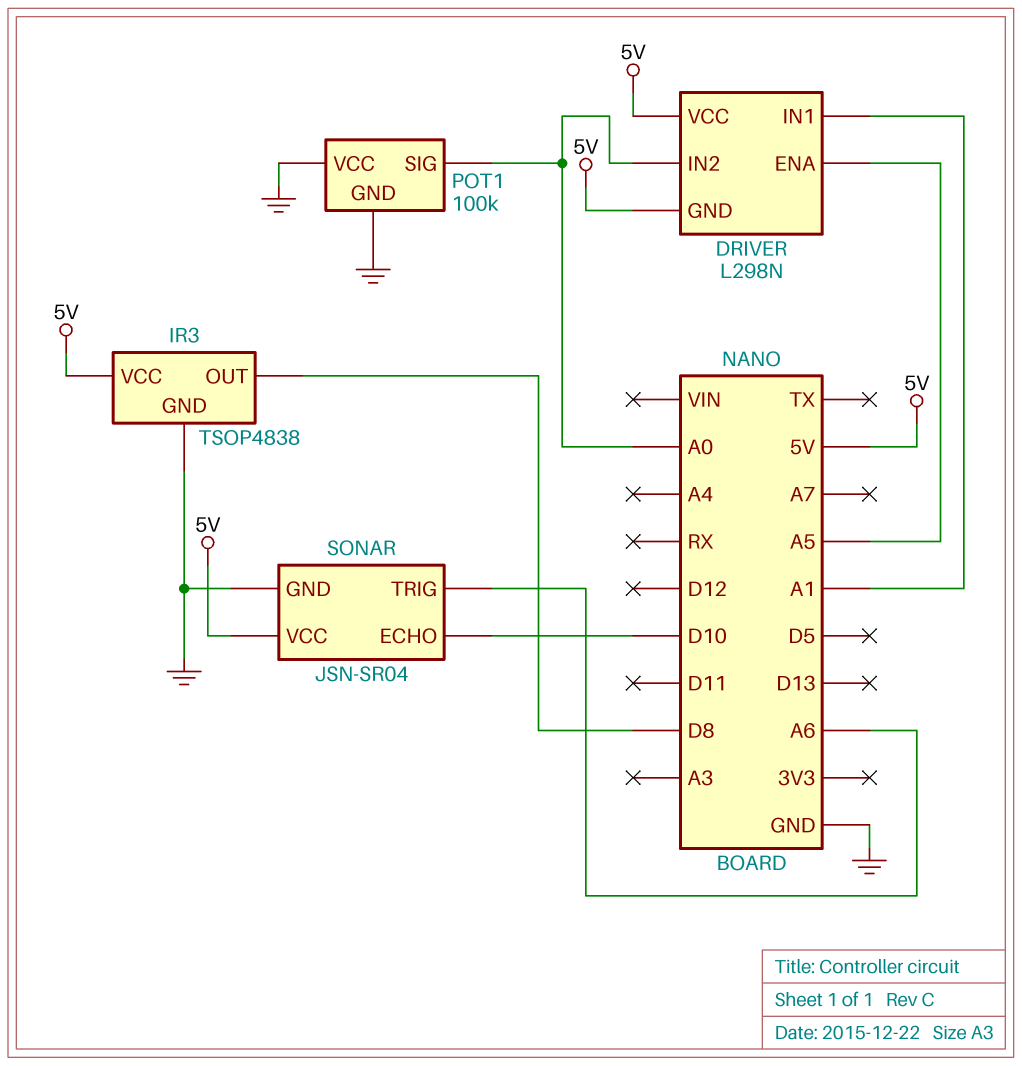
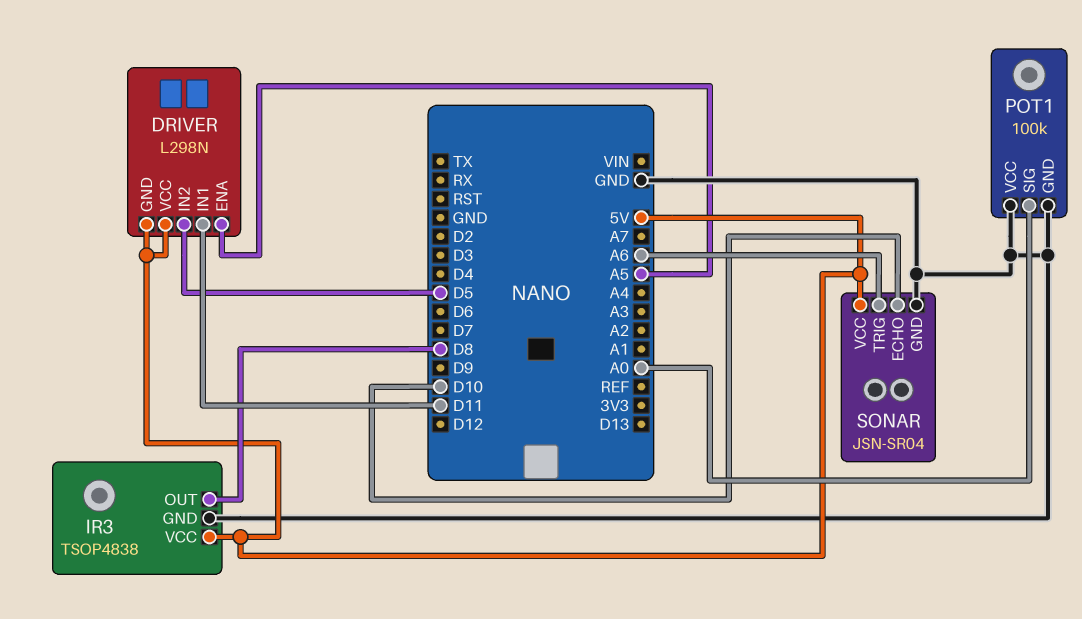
DRIVER pin IN1: A1 -> D11
DRIVER pin IN2: A0 -> D5

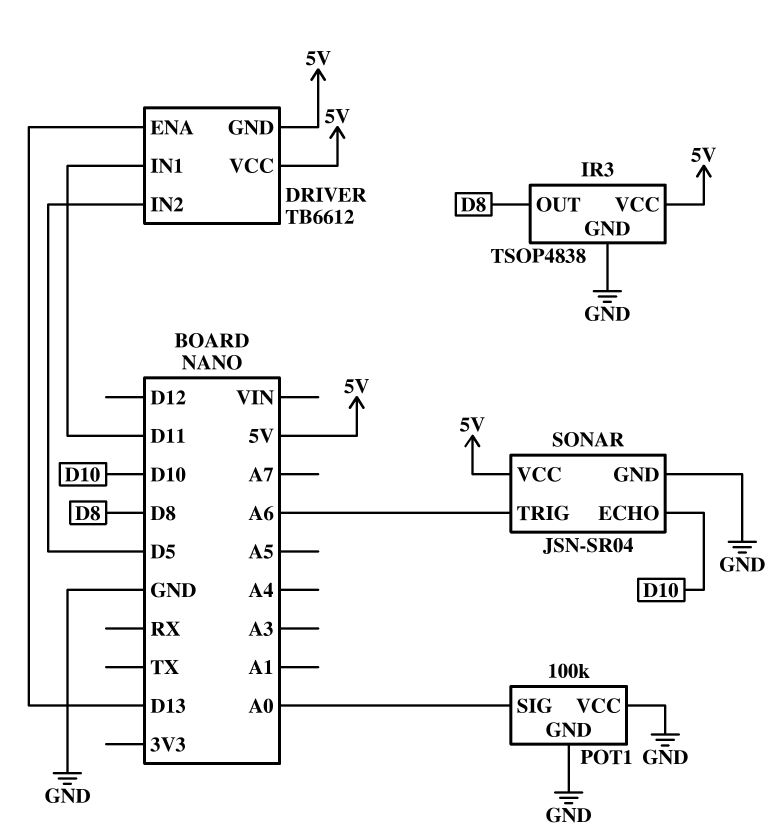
DRIVER: L298N -> TB6612
DRIVER pin ENA: A5 -> D13

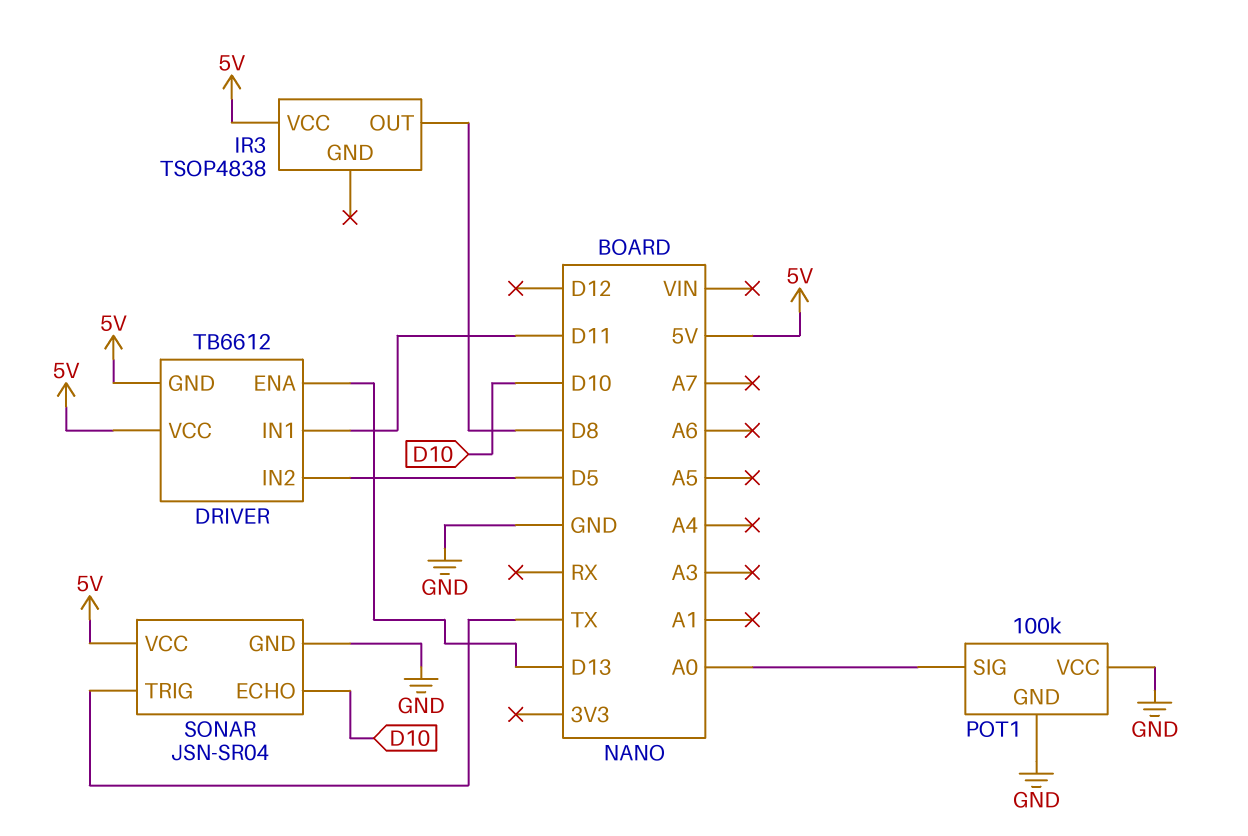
IR3 pin GND: GND -> none
SONAR pin TRIG: A6 -> TX

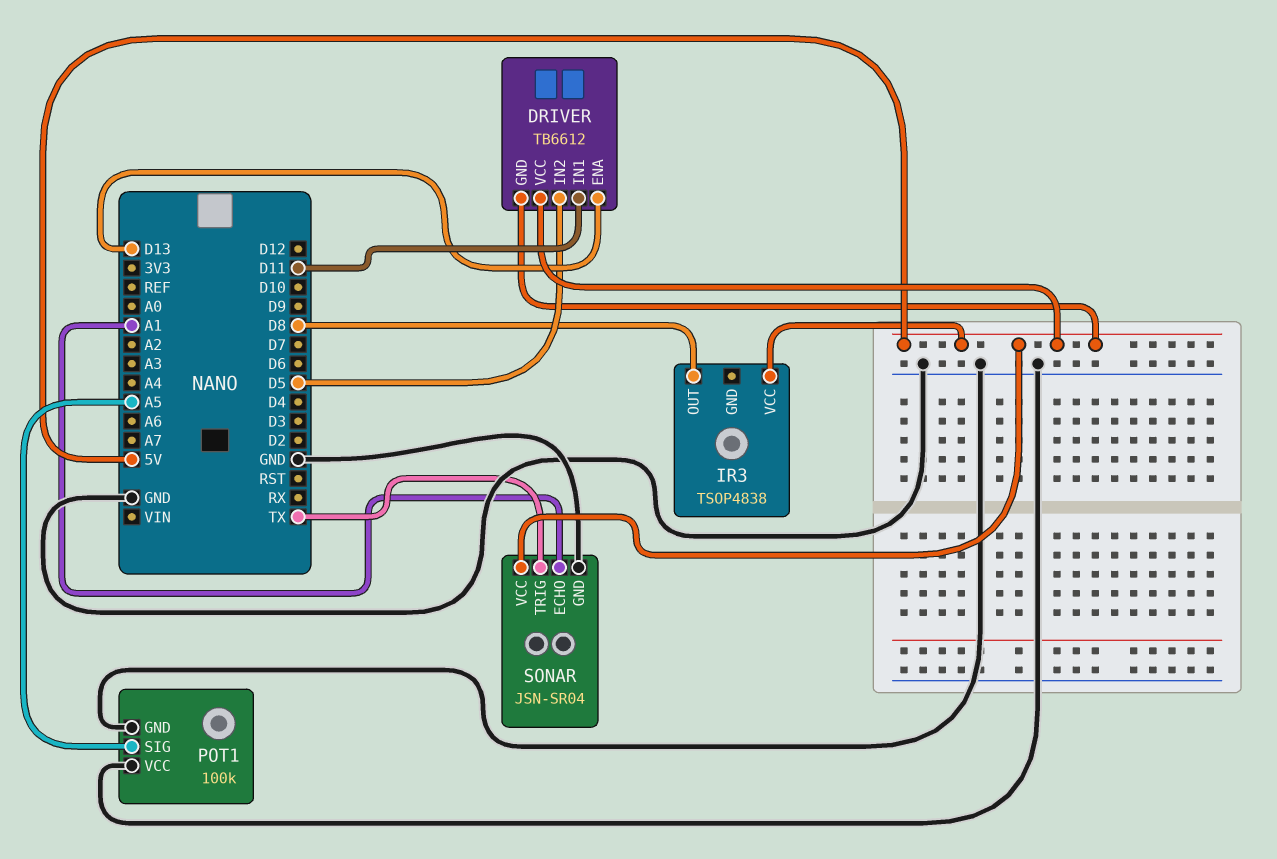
POT1 pin SIG: A0 -> A5
SONAR pin ECHO: D10 -> A1

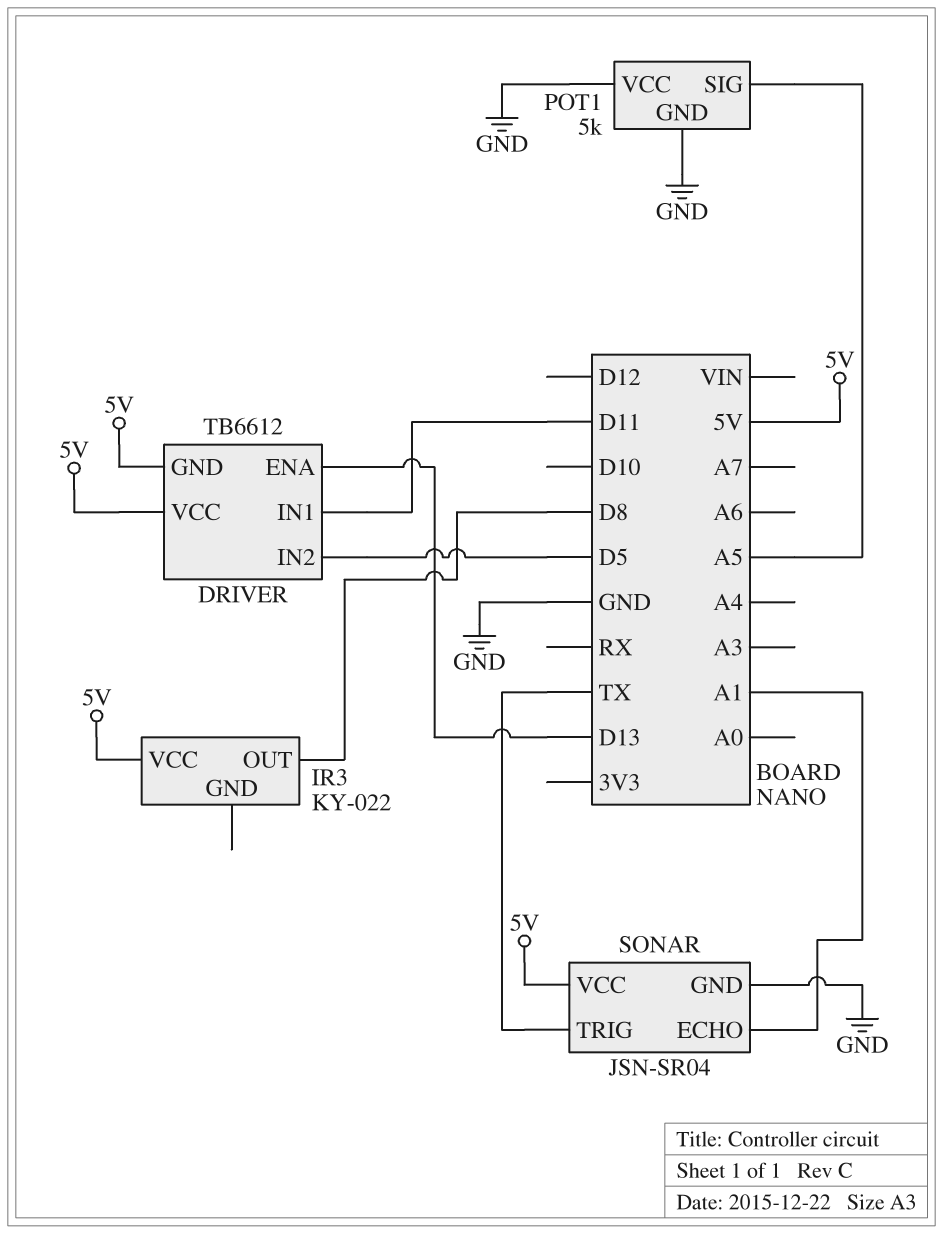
IR3: TSOP4838 -> KY-022
POT1: 100k -> 5k

